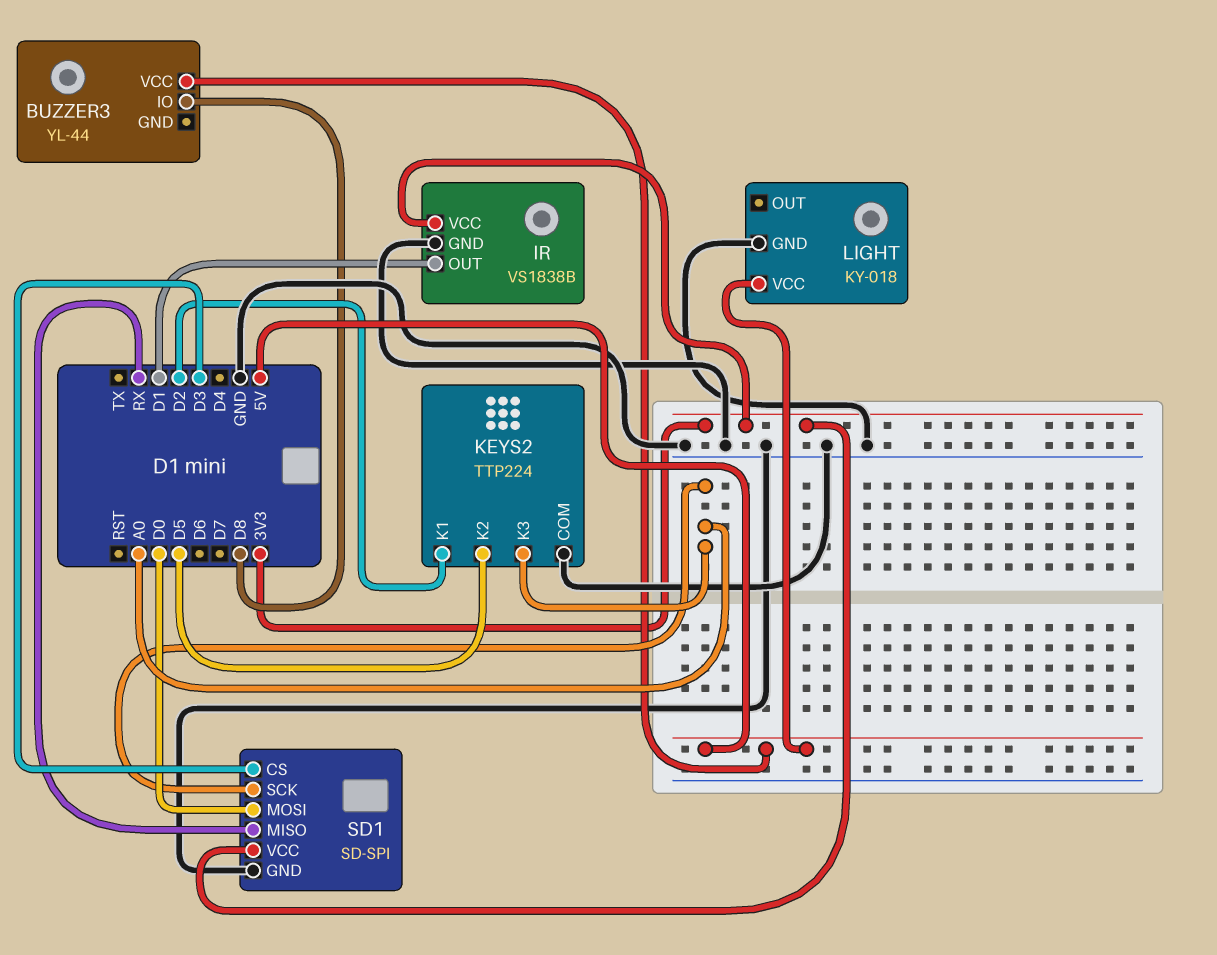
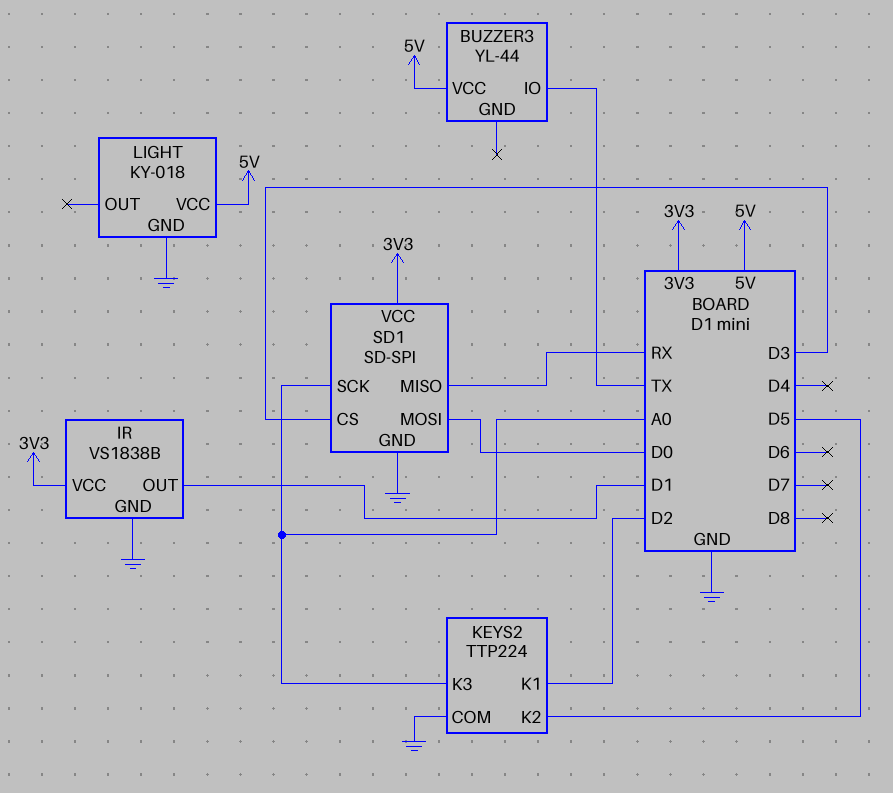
BUZZER3 pin IO: D8 -> TX

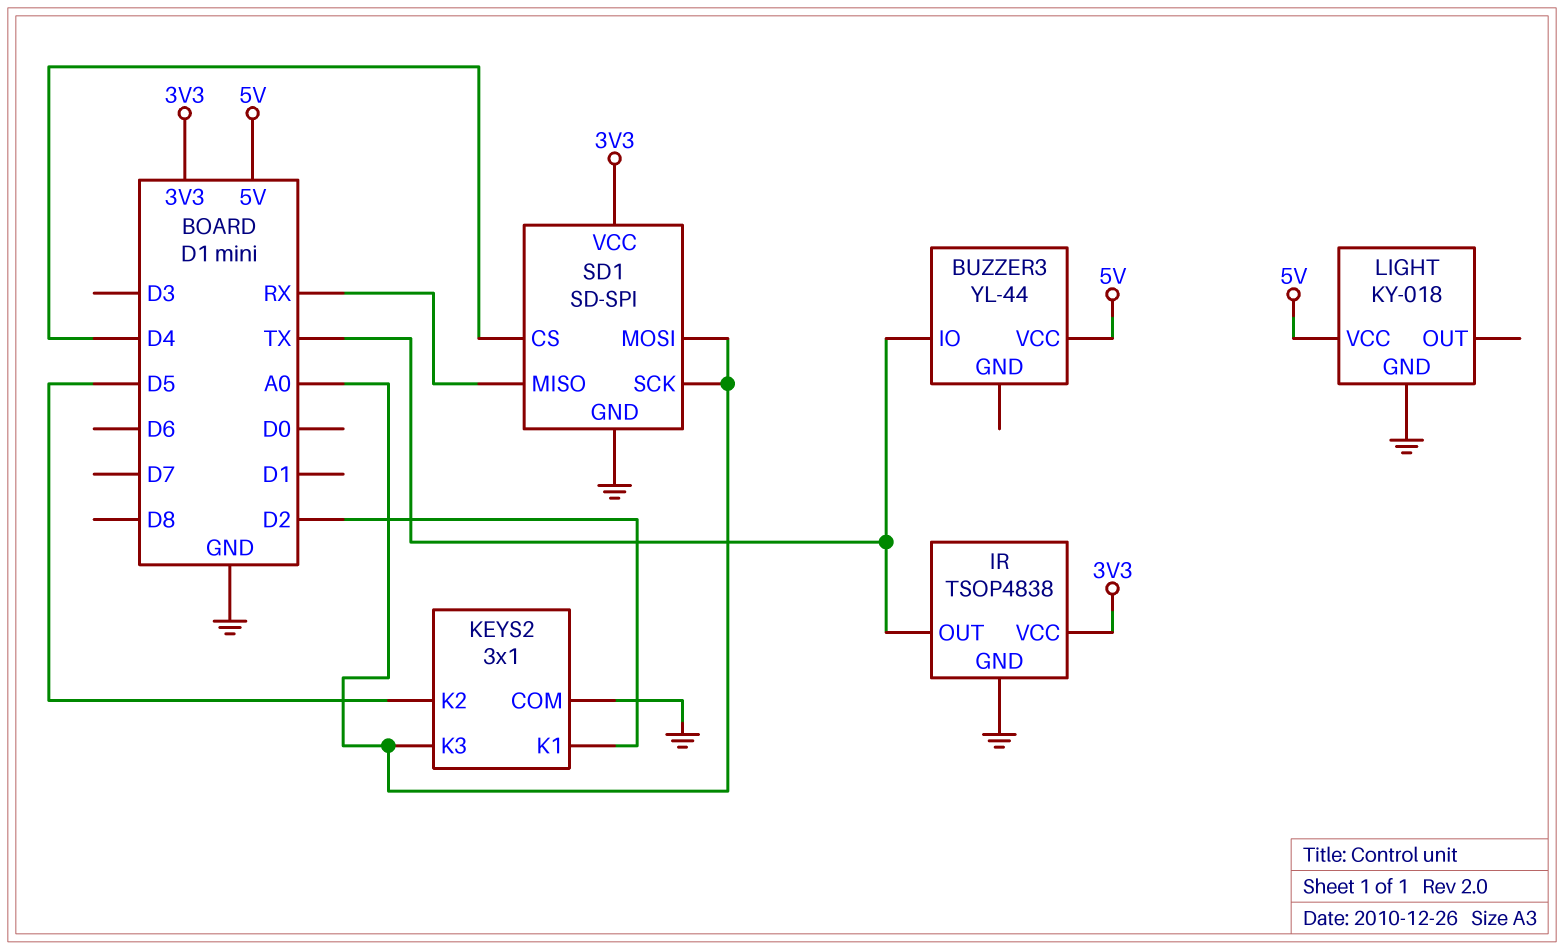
IR: VS1838B -> TSOP4838
IR pin OUT: D1 -> TX
KEYS2: TTP224 -> 3x1
SD1 pin CS: D3 -> D4
SD1 pin MOSI: D0 -> A0

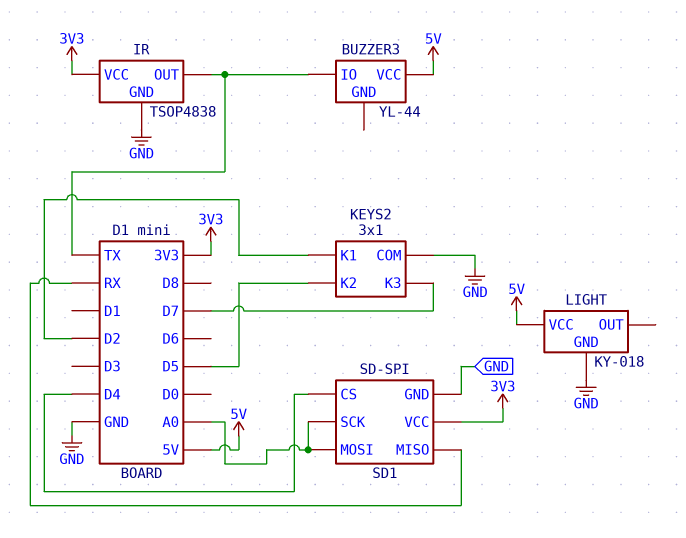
KEYS2 pin K3: A0 -> D7

